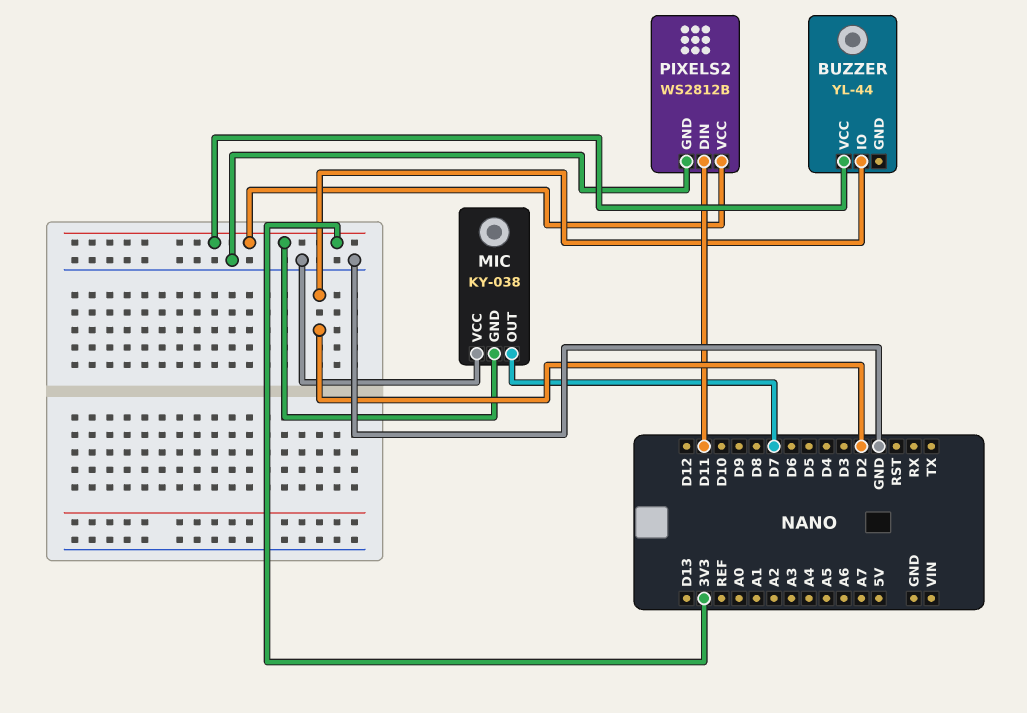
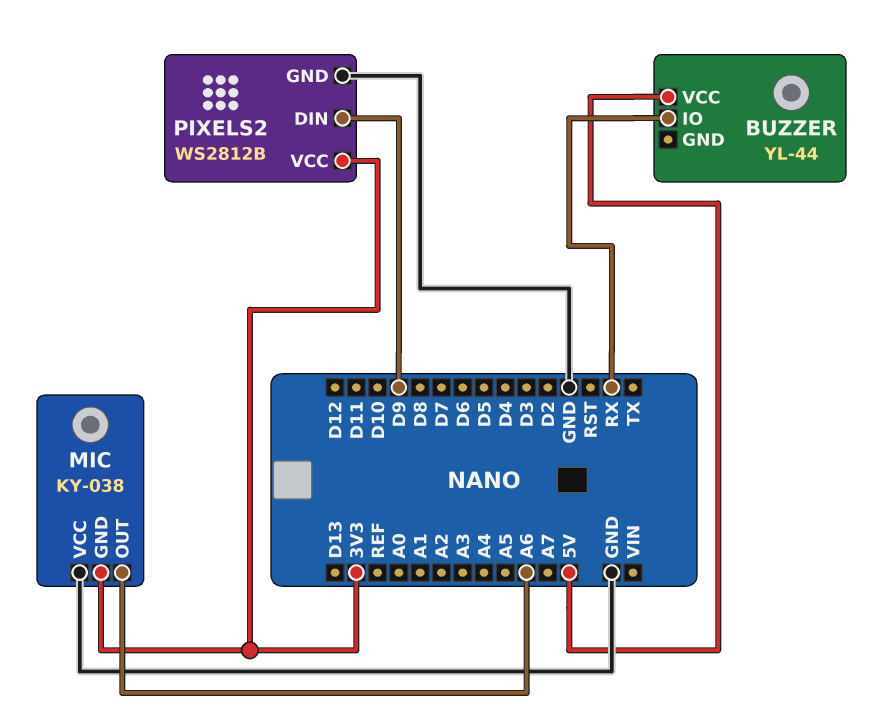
BUZZER pin IO: D2 -> RX
BUZZER pin VCC: 3V3 -> 5V
MIC pin OUT: D7 -> A6
PIXELS2 pin DIN: D11 -> D9

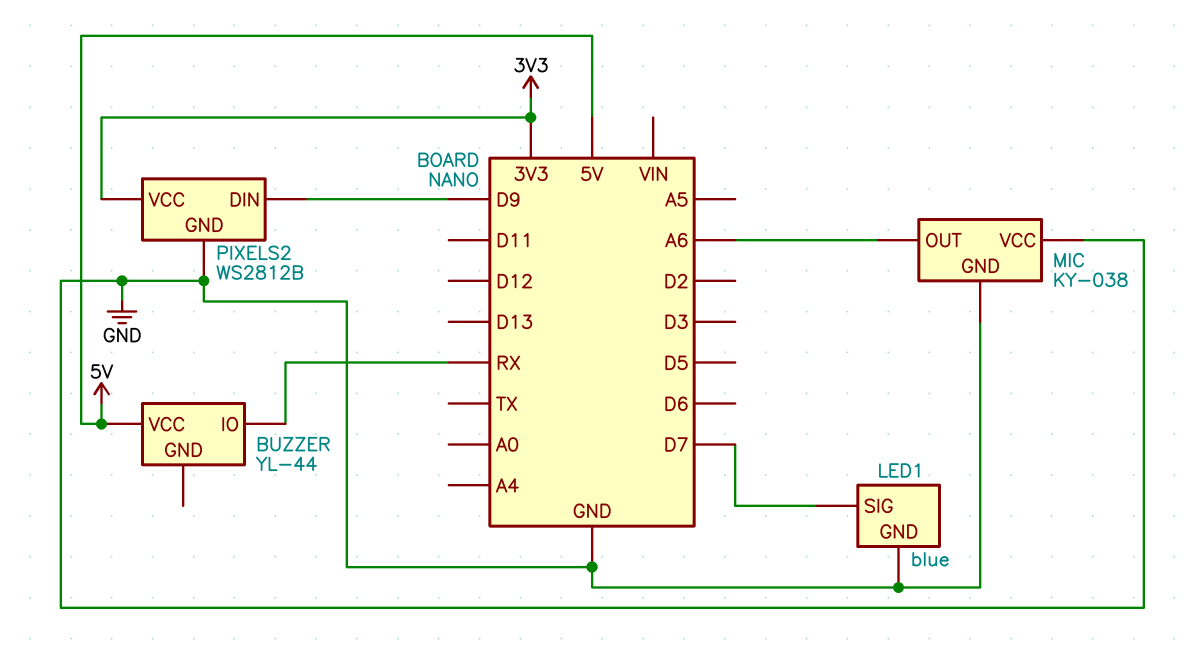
LED1: none -> blue
LED1 pin GND: none -> GND
LED1 pin SIG: none -> D7
MIC pin GND: 3V3 -> GND

